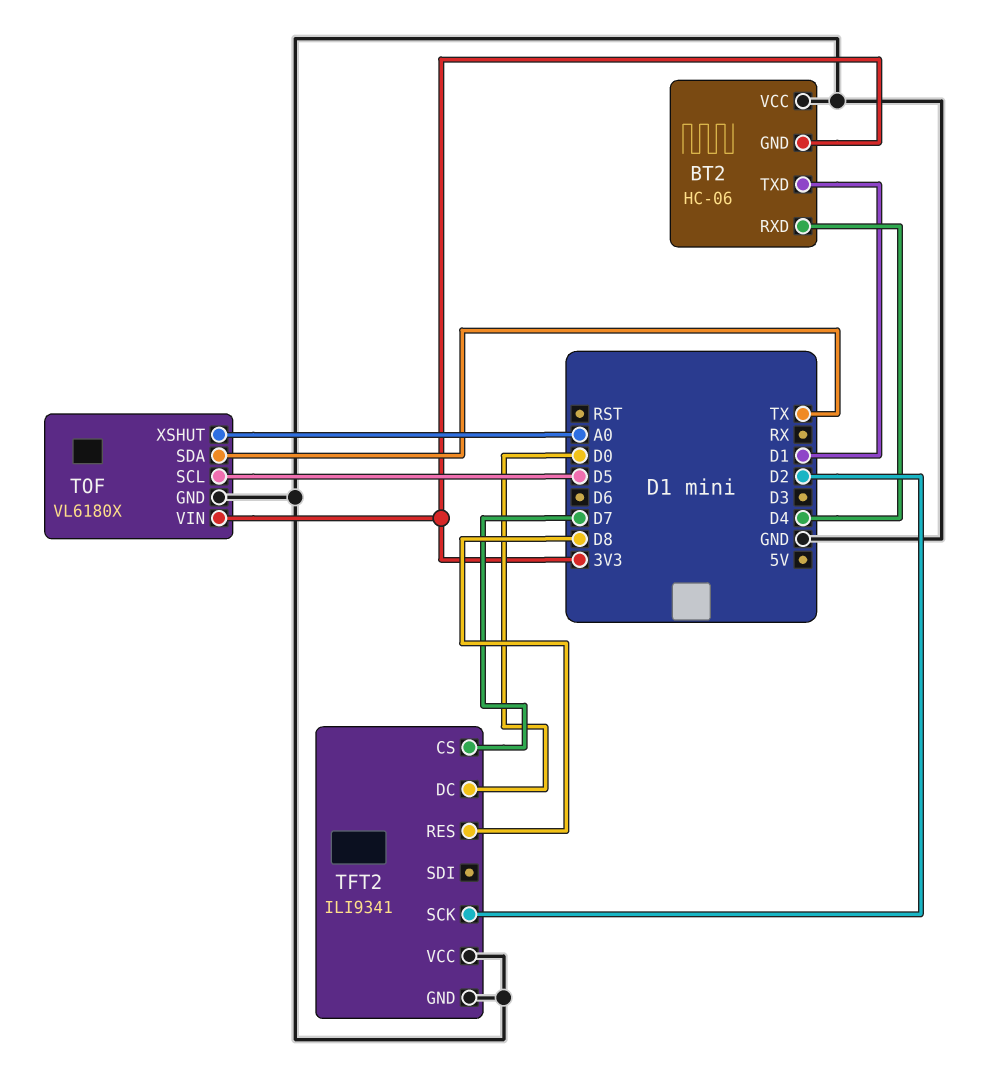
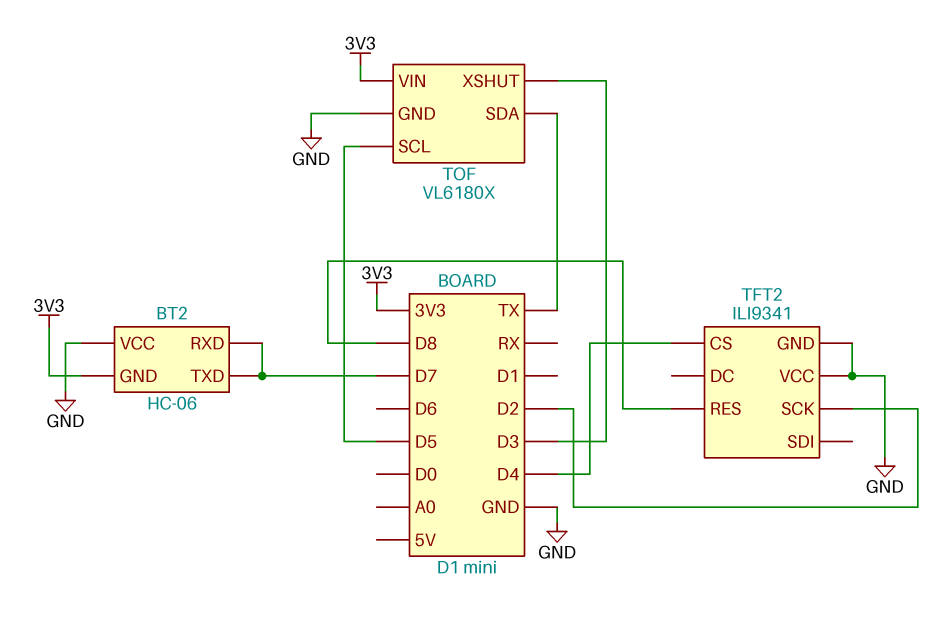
BT2 pin RXD: D4 -> D7
BT2 pin TXD: D1 -> D7
TFT2 pin CS: D7 -> D4
TFT2 pin DC: D0 -> none
TOF pin XSHUT: A0 -> D3

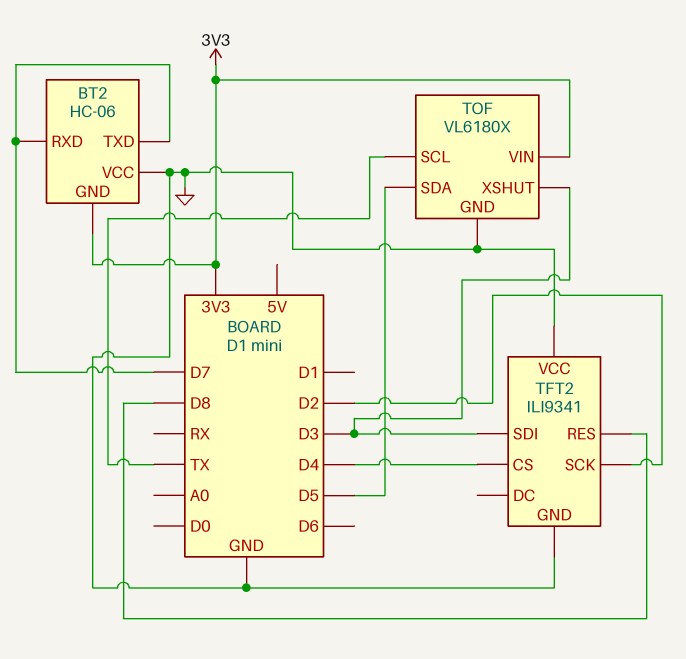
TFT2 pin SDI: none -> D3
TOF pin SCL: D5 -> TX
TOF pin SDA: TX -> D5

